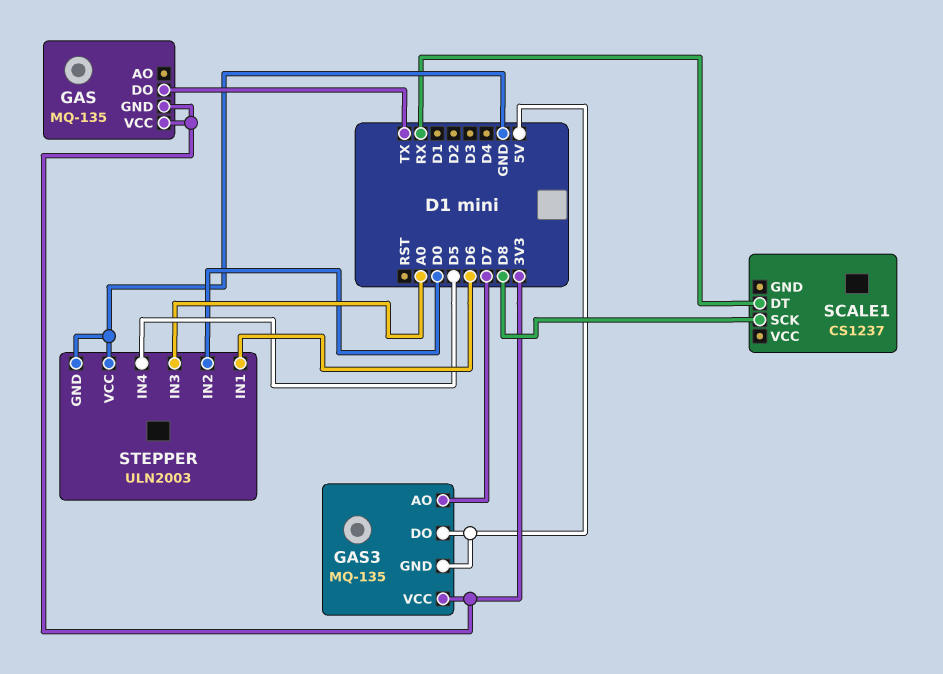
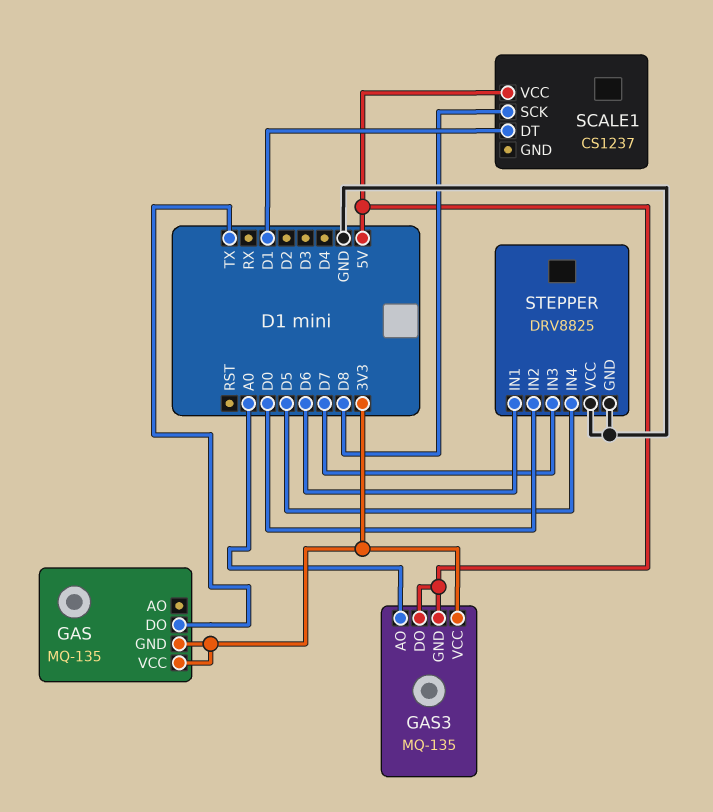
GAS3 pin AO: D7 -> A0
SCALE1 pin DT: RX -> D1
SCALE1 pin VCC: none -> 5V
STEPPER: ULN2003 -> DRV8825
STEPPER pin IN3: A0 -> D7

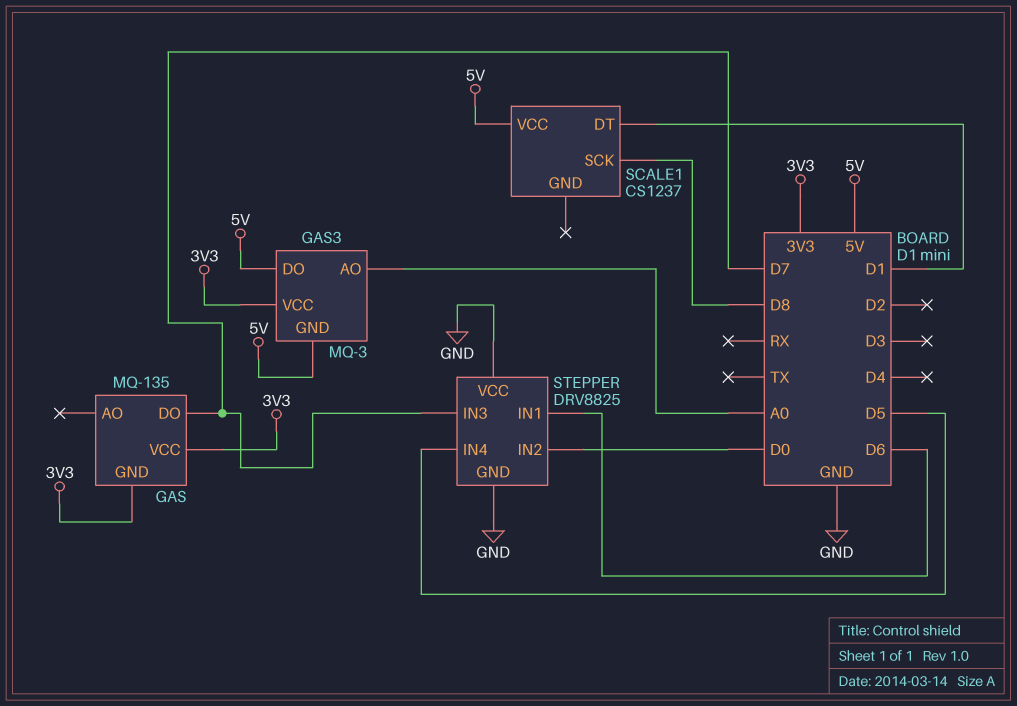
GAS pin DO: TX -> D7
GAS3: MQ-135 -> MQ-3

